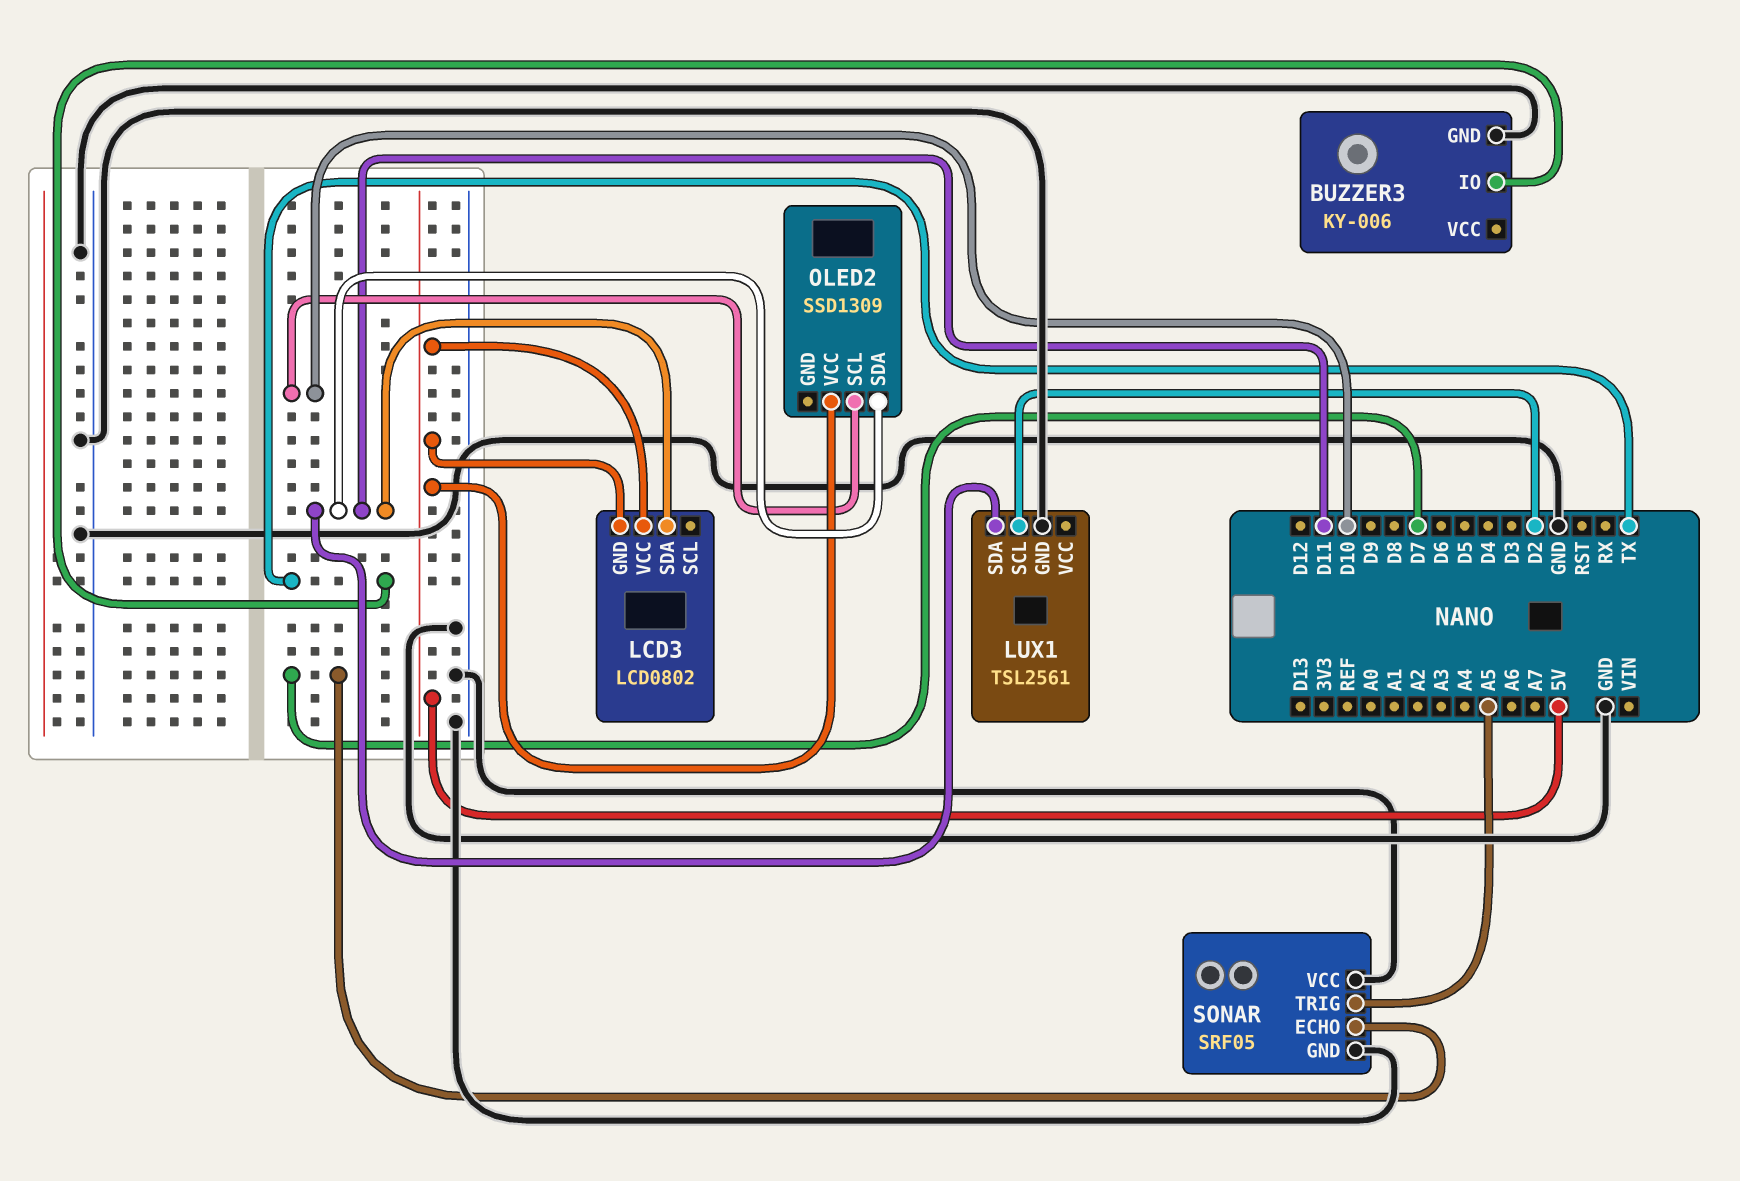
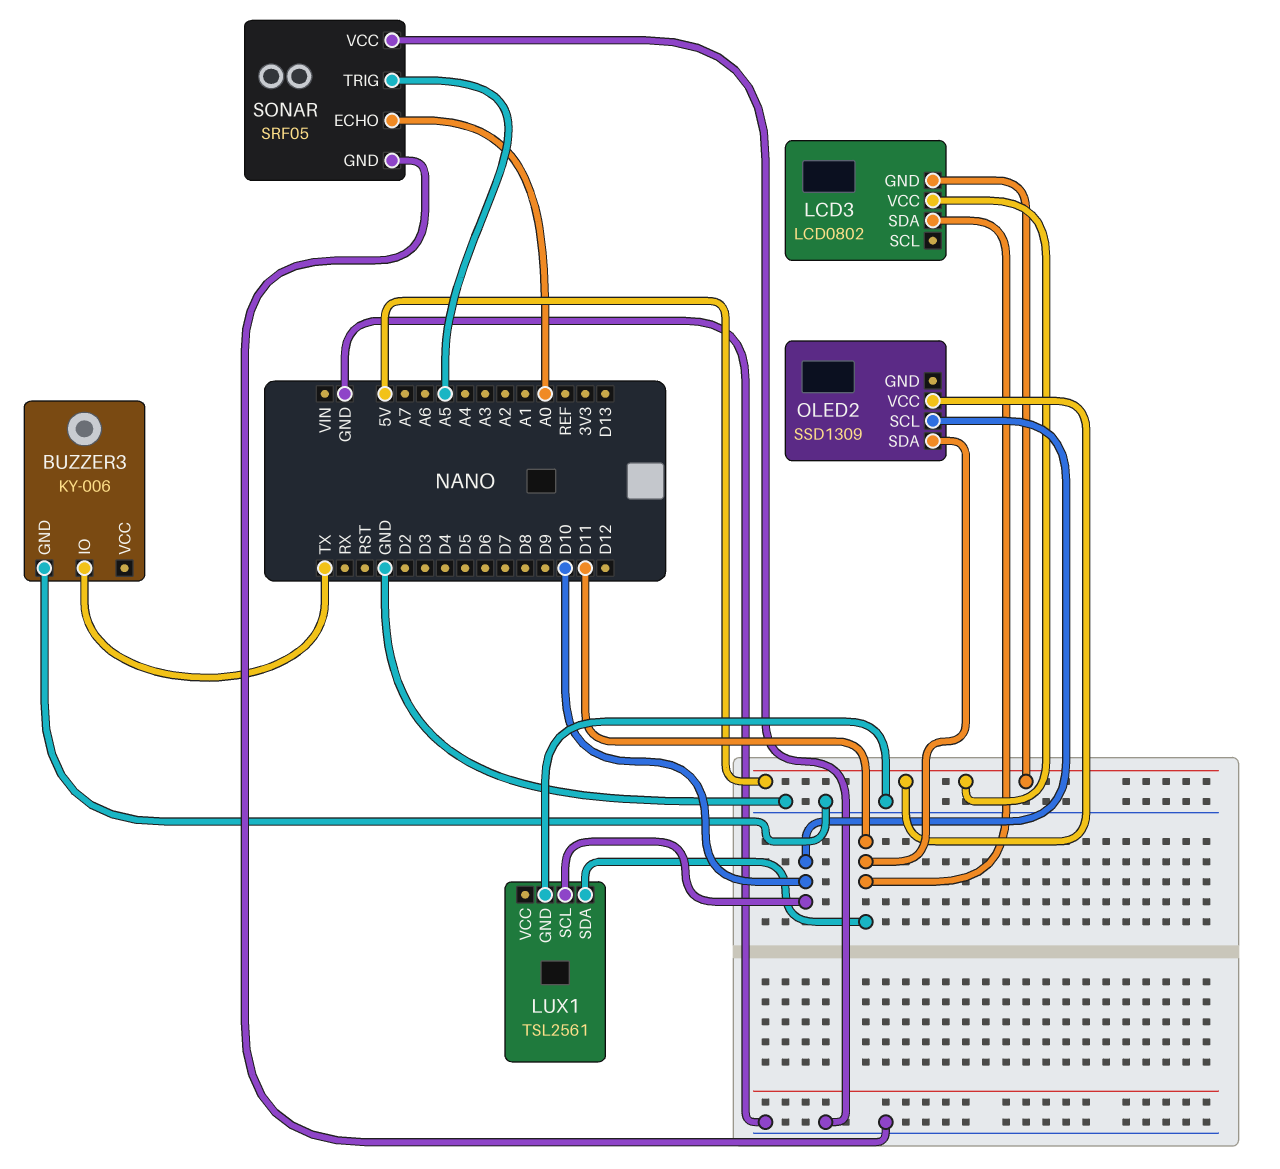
LUX1 pin SCL: D2 -> D10
SONAR pin ECHO: D7 -> A0

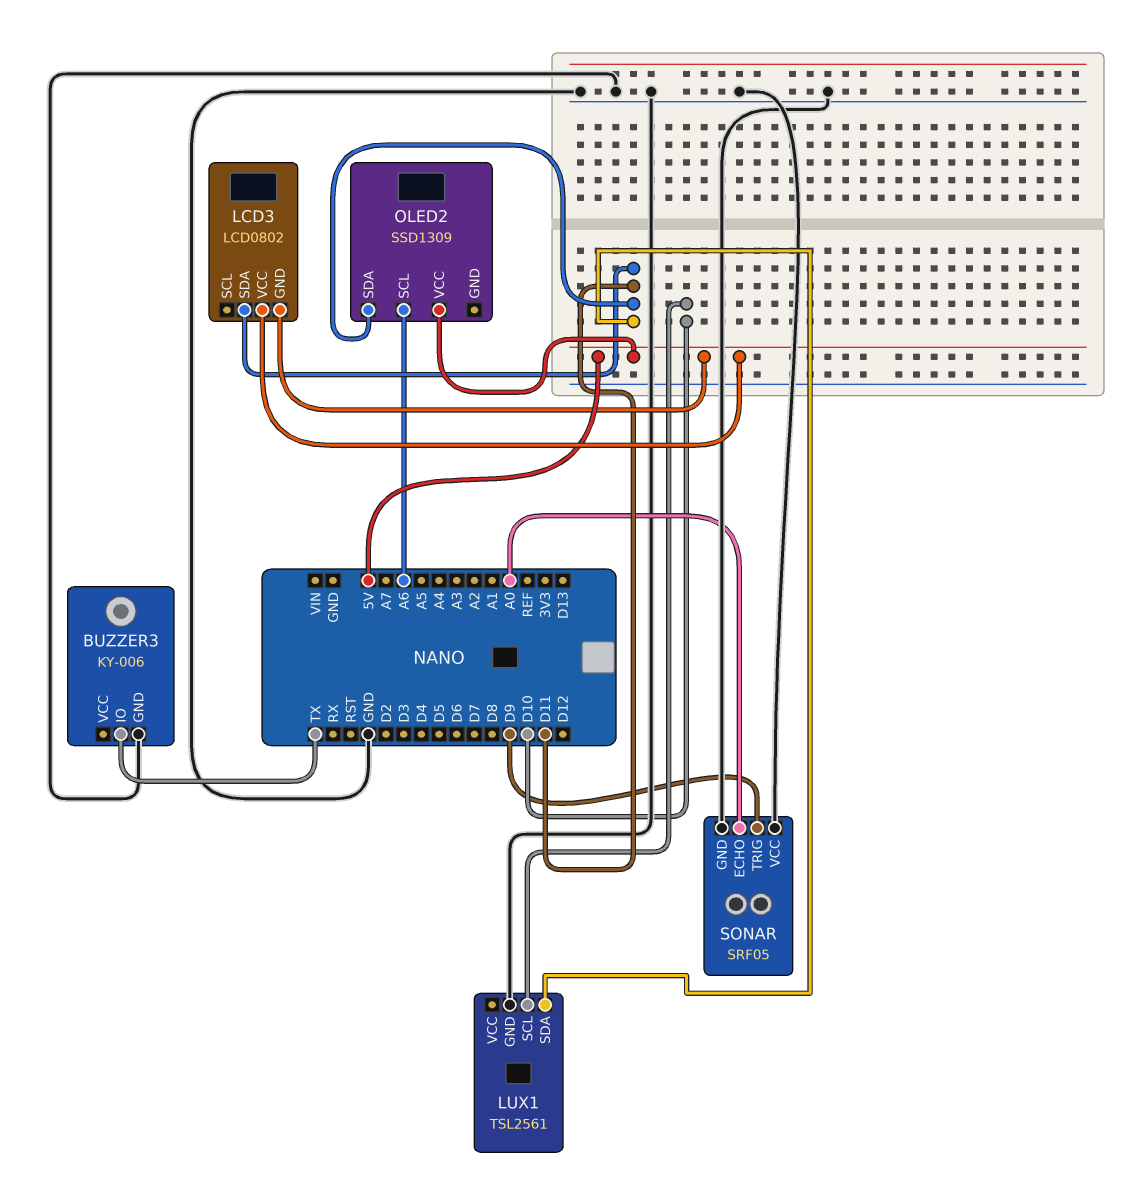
OLED2 pin SCL: D10 -> A6
SONAR pin TRIG: A5 -> D9

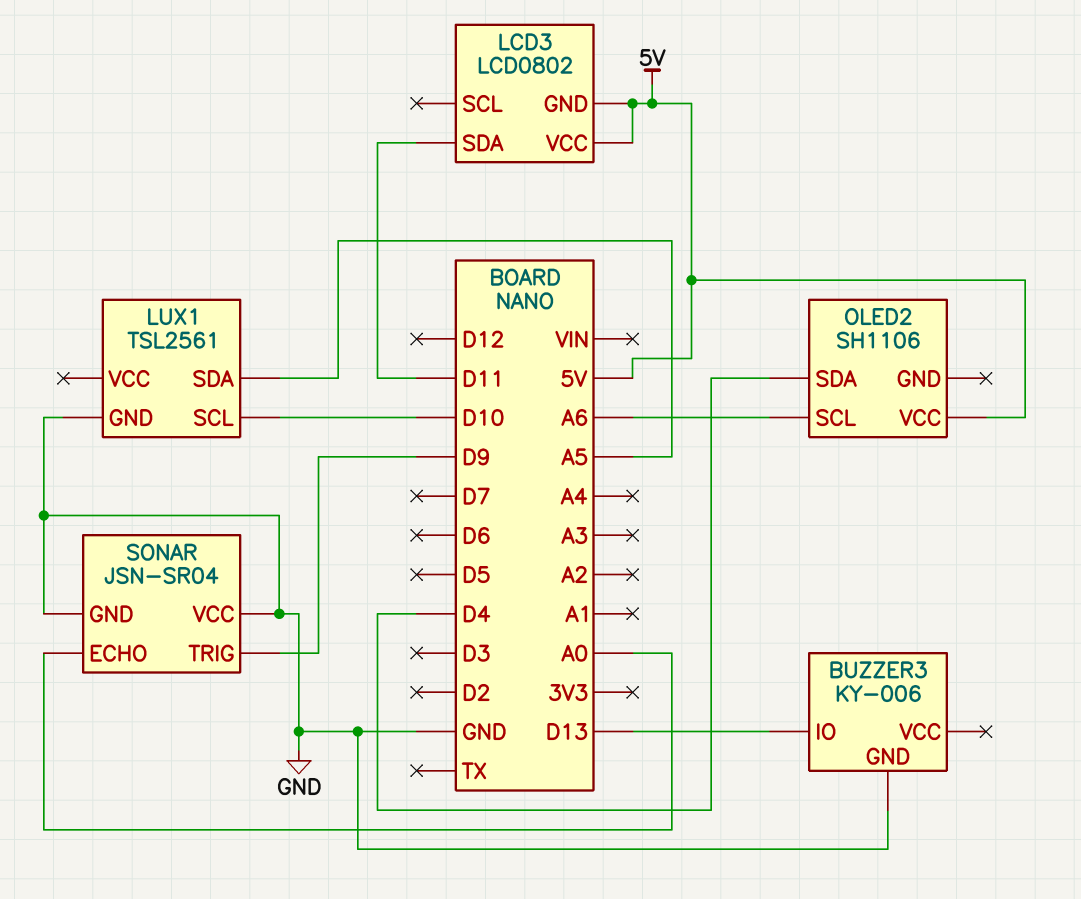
BUZZER3 pin IO: TX -> D13
LUX1 pin SDA: D11 -> A5
OLED2: SSD1309 -> SH1106
OLED2 pin SDA: D11 -> D4
SONAR: SRF05 -> JSN-SR04

